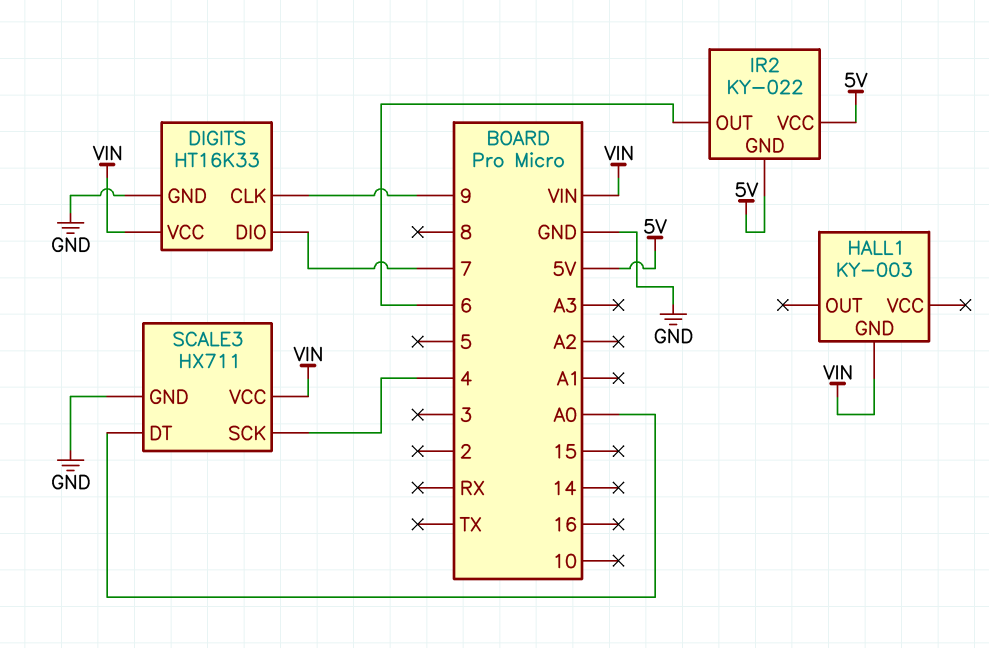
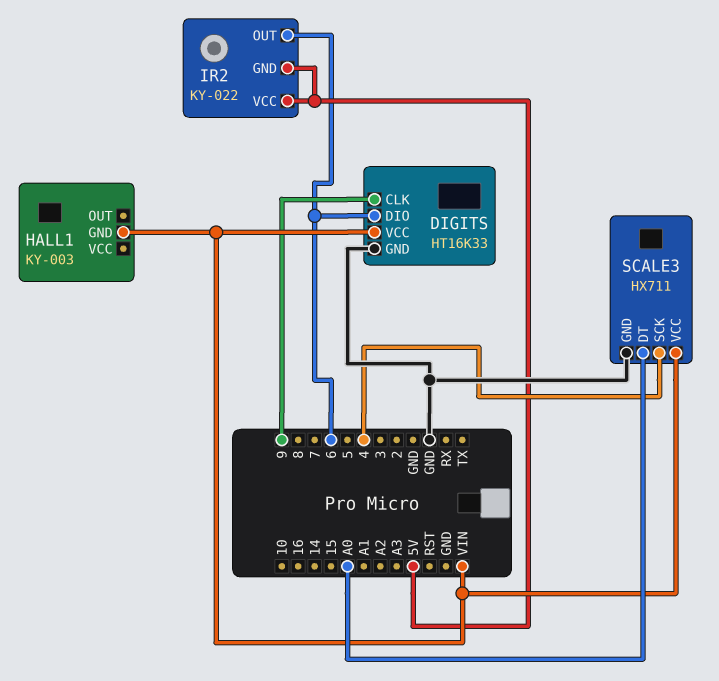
DIGITS pin DIO: 7 -> 6

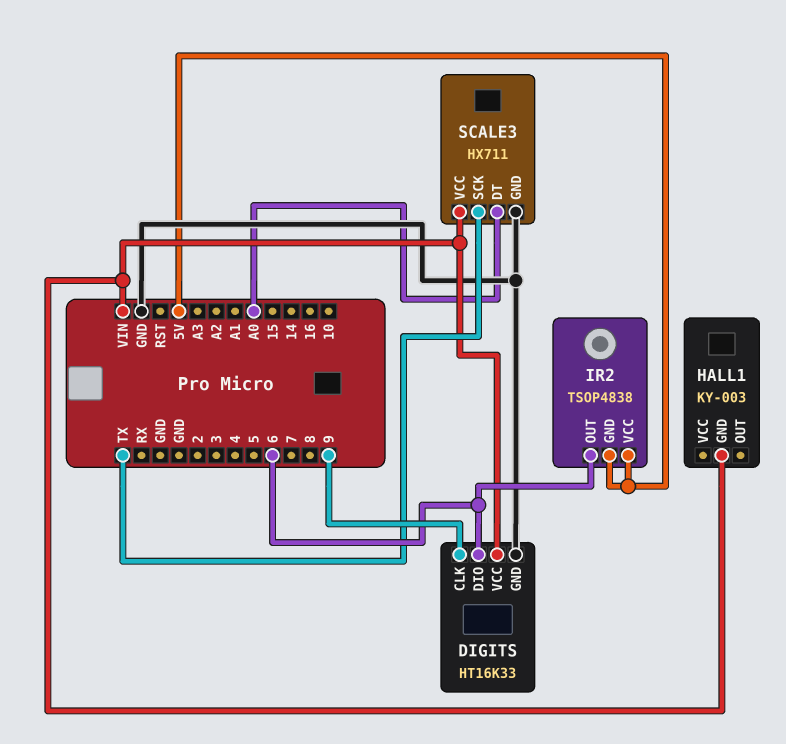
IR2: KY-022 -> TSOP4838
SCALE3 pin SCK: 4 -> TX

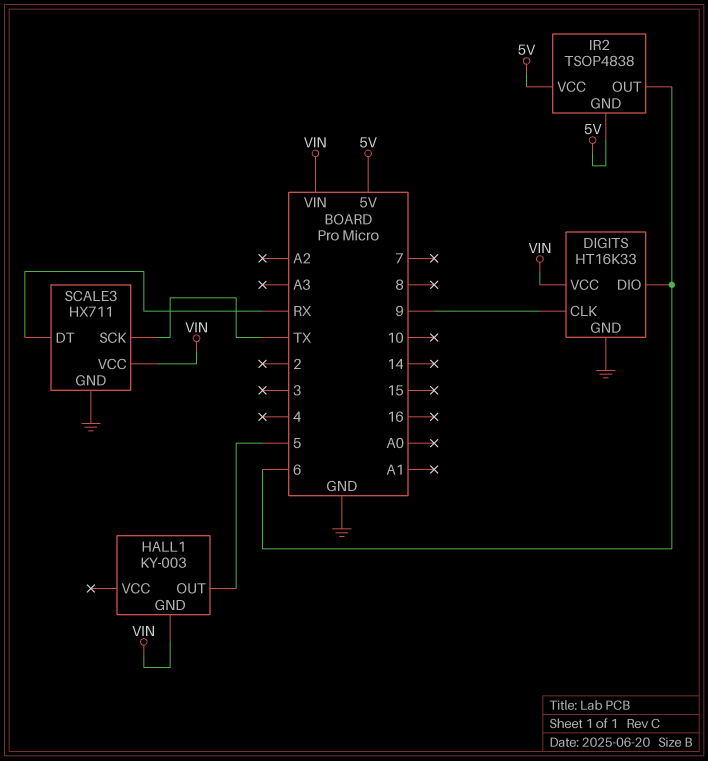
HALL1 pin OUT: none -> 5
SCALE3 pin DT: A0 -> RX

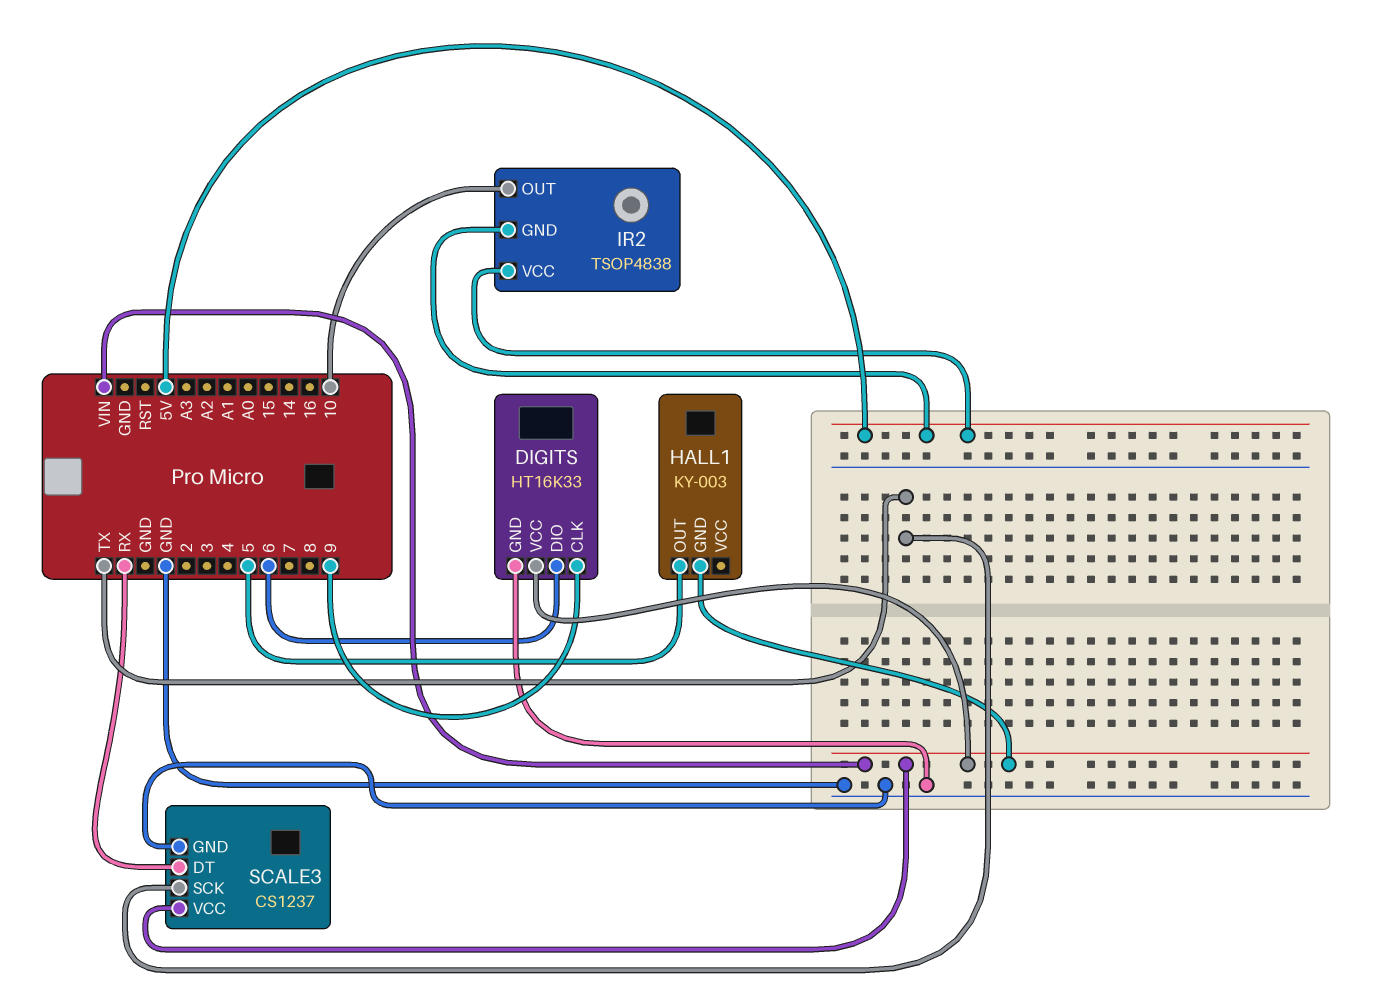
IR2 pin OUT: 6 -> 10
SCALE3: HX711 -> CS1237

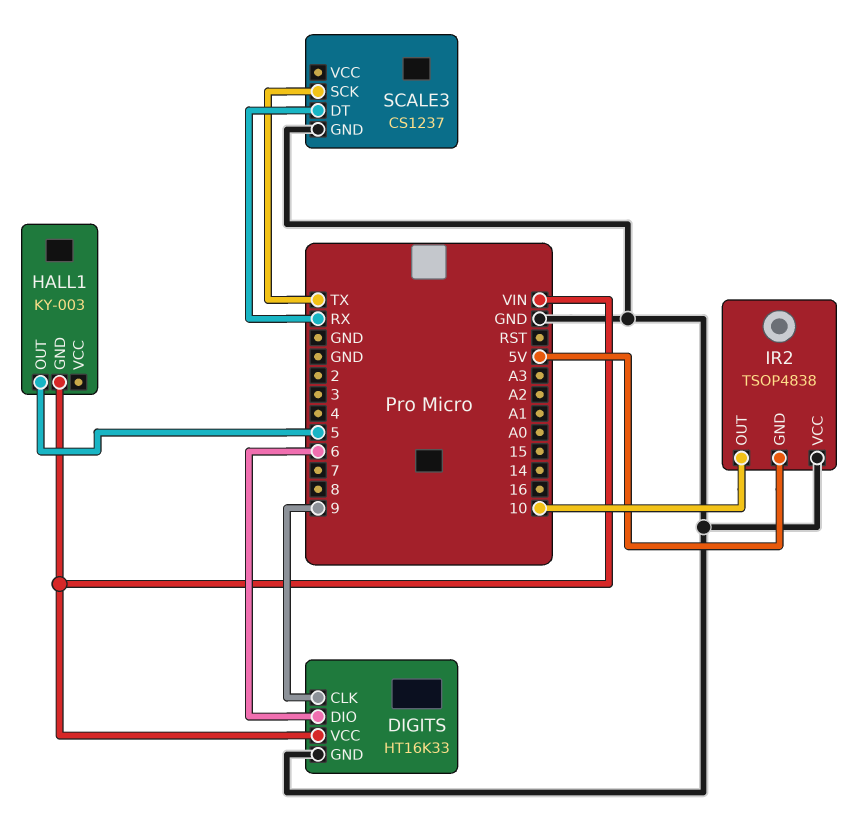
IR2 pin VCC: 5V -> GND
SCALE3 pin VCC: VIN -> none

